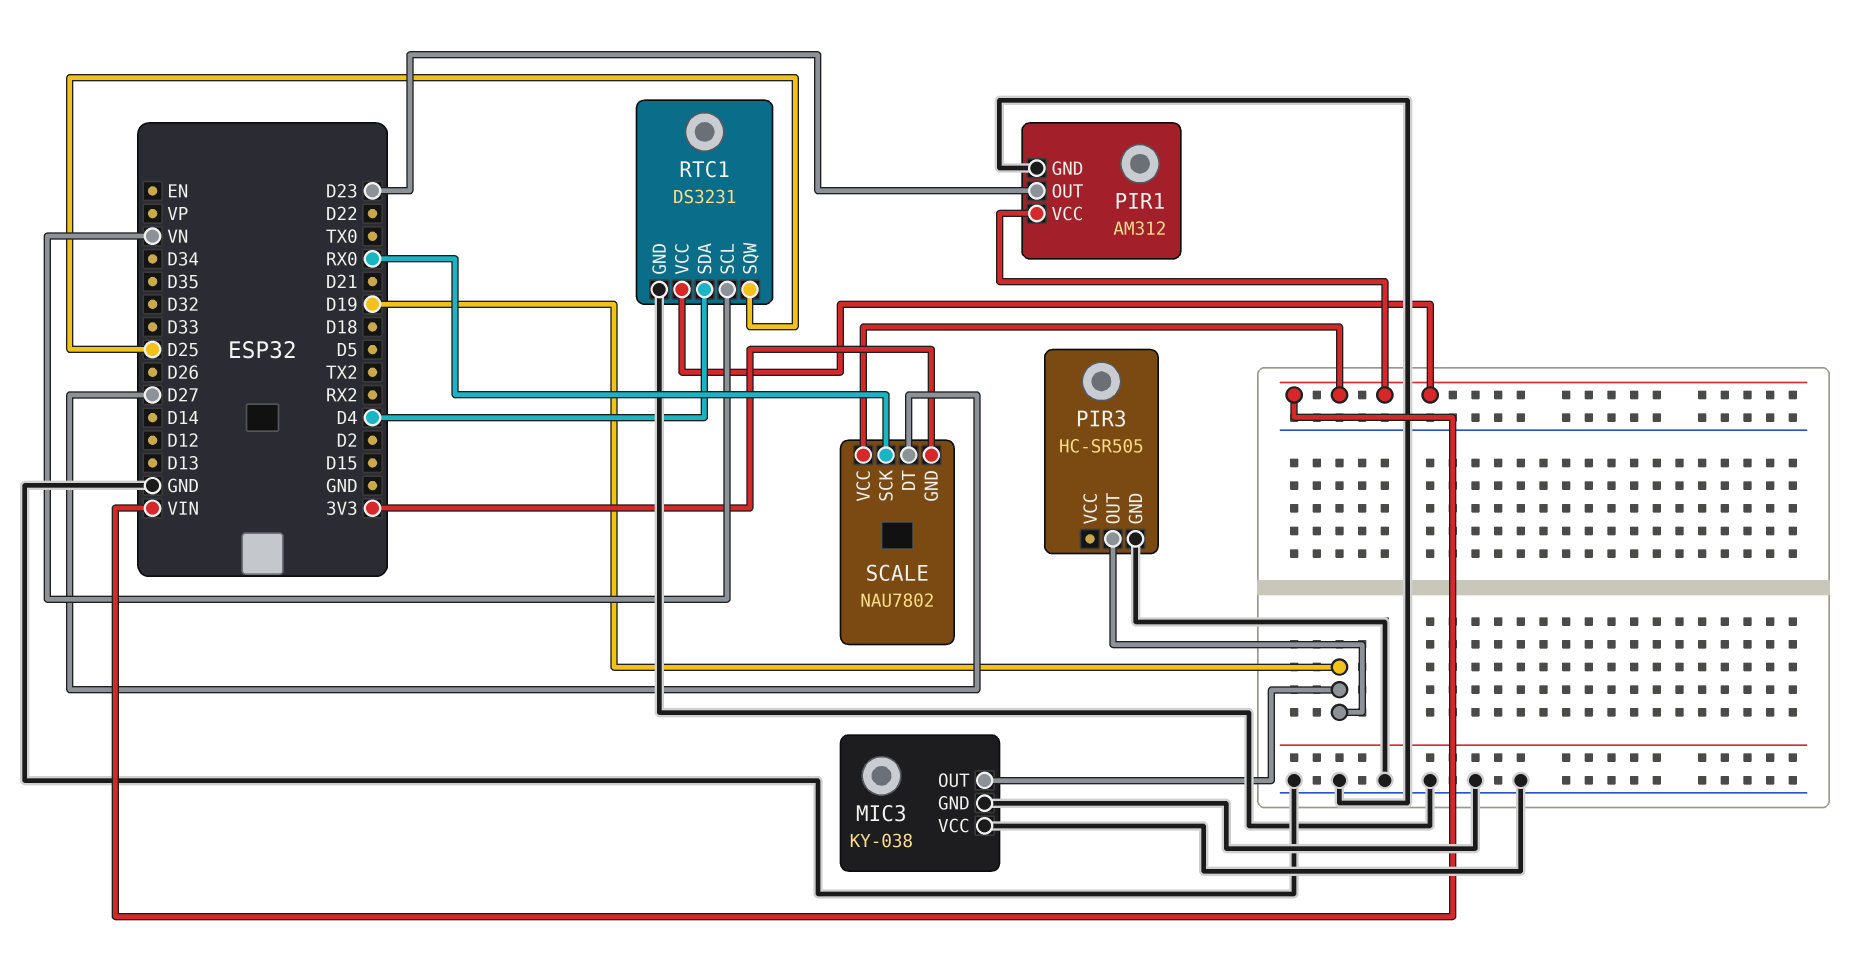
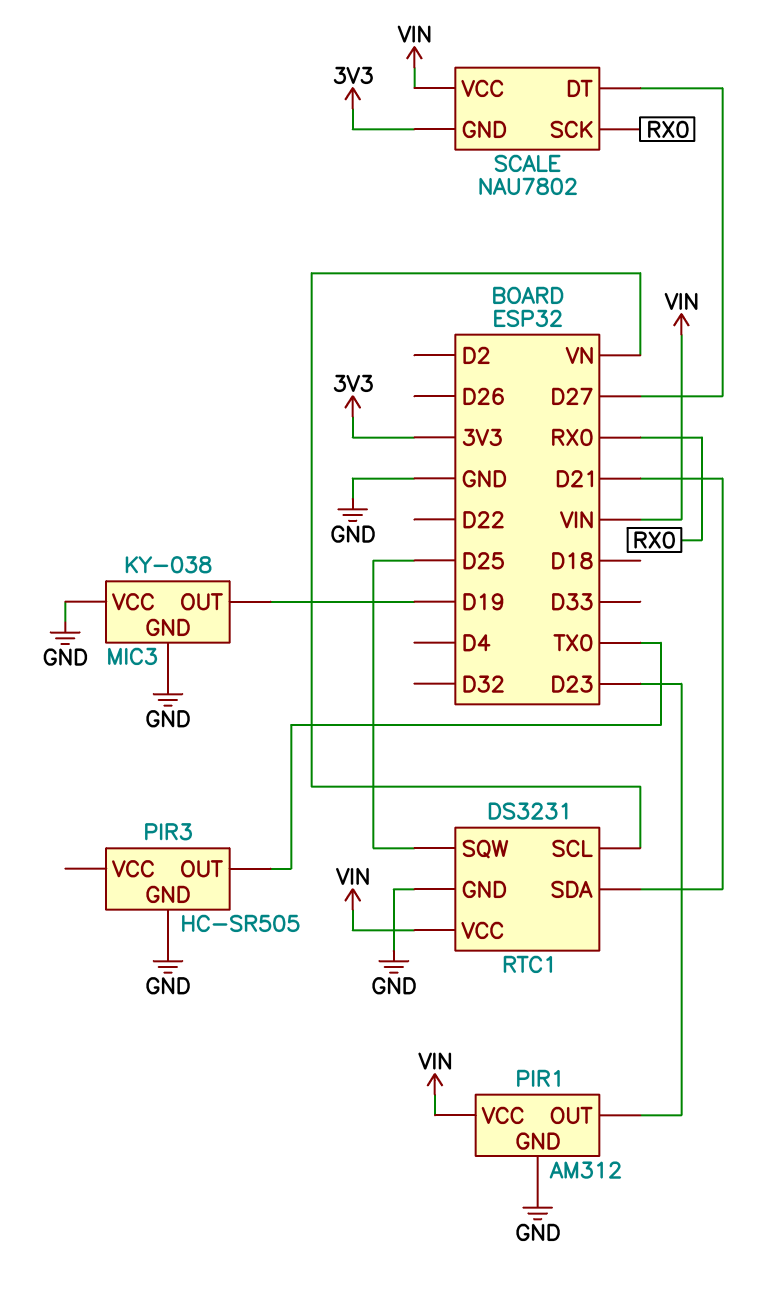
PIR3 pin OUT: D19 -> TX0
RTC1 pin SDA: D4 -> D21

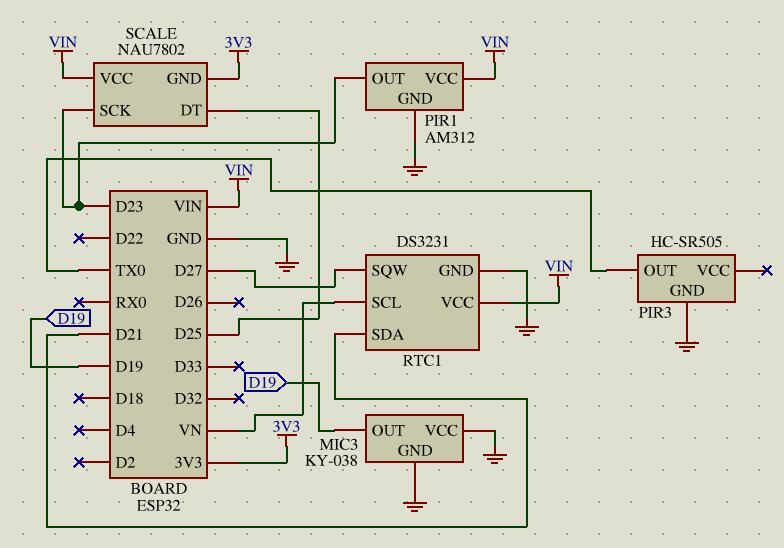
RTC1 pin SQW: D25 -> D27
SCALE pin DT: D27 -> D25
SCALE pin SCK: RX0 -> D23

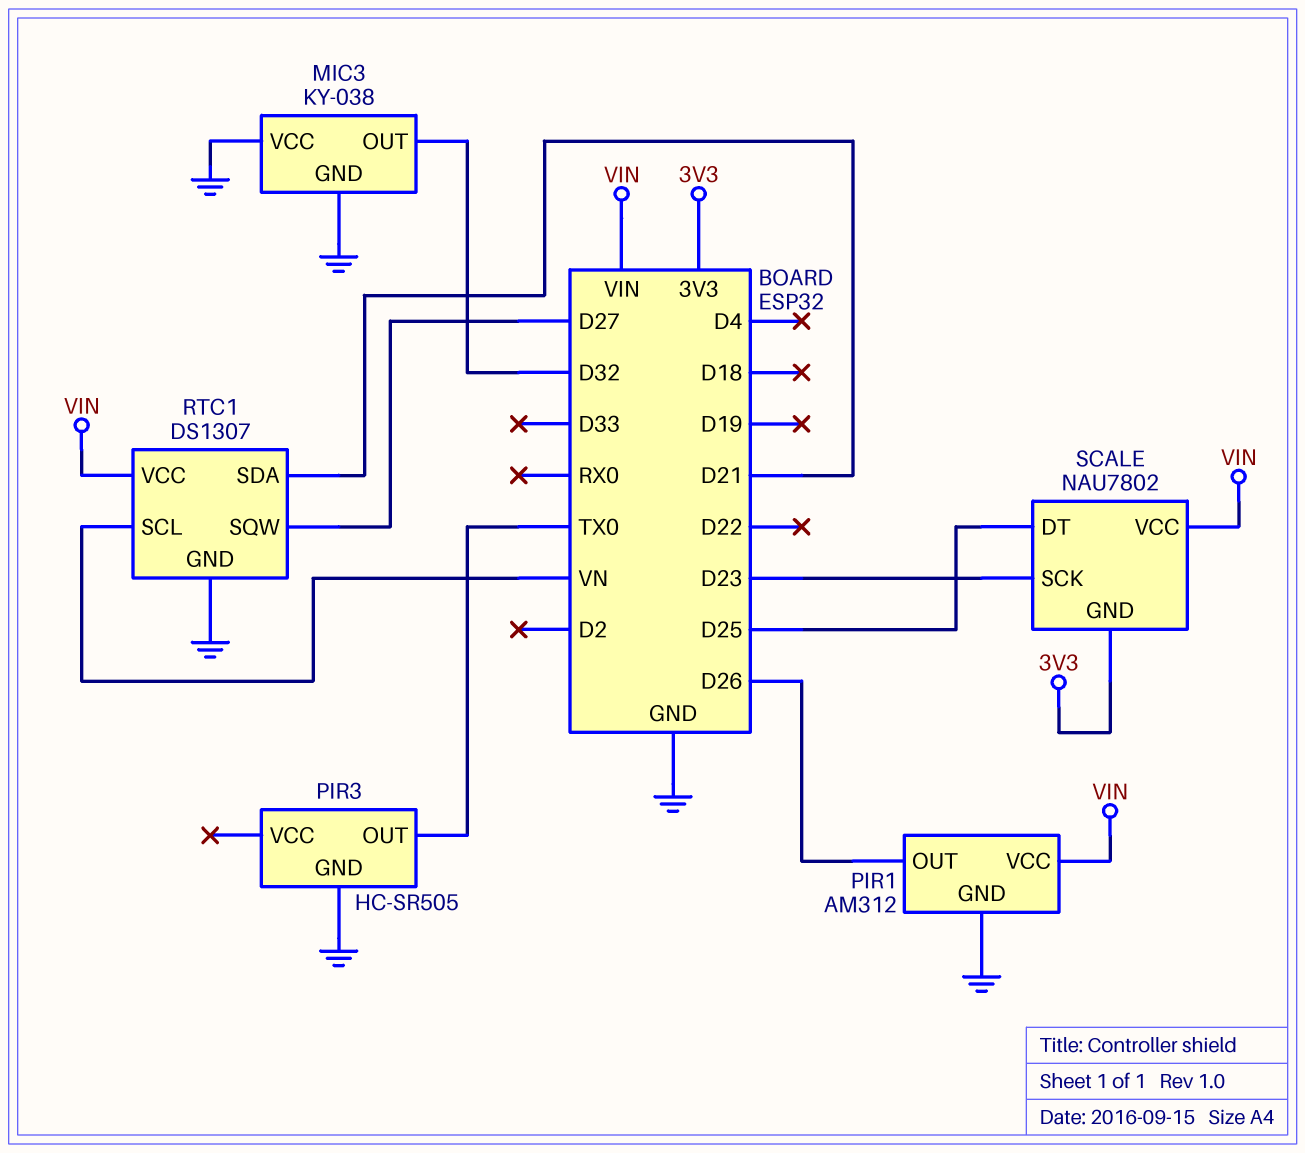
MIC3 pin OUT: D19 -> D32
PIR1 pin OUT: D23 -> D26
RTC1: DS3231 -> DS1307

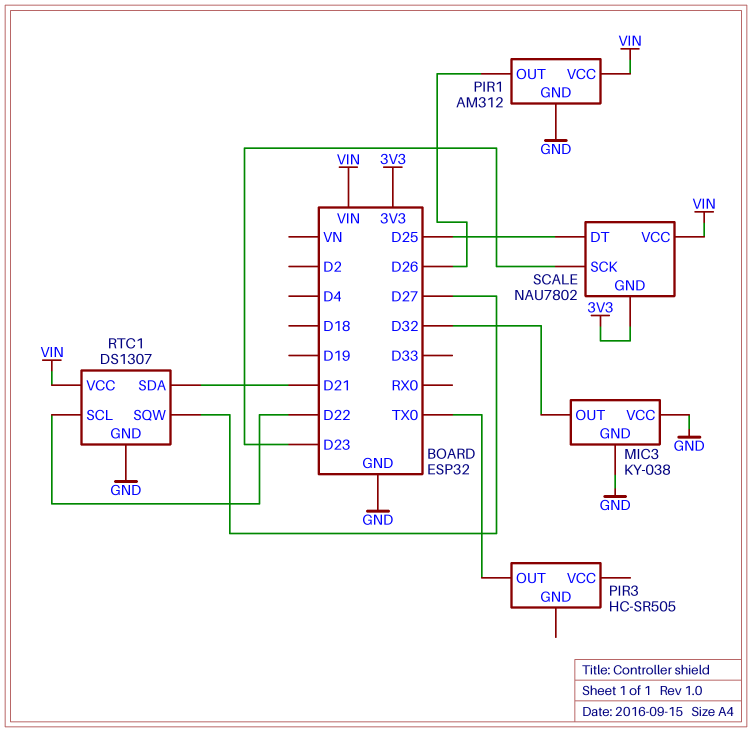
PIR3 pin GND: GND -> none
RTC1 pin SCL: VN -> D22

